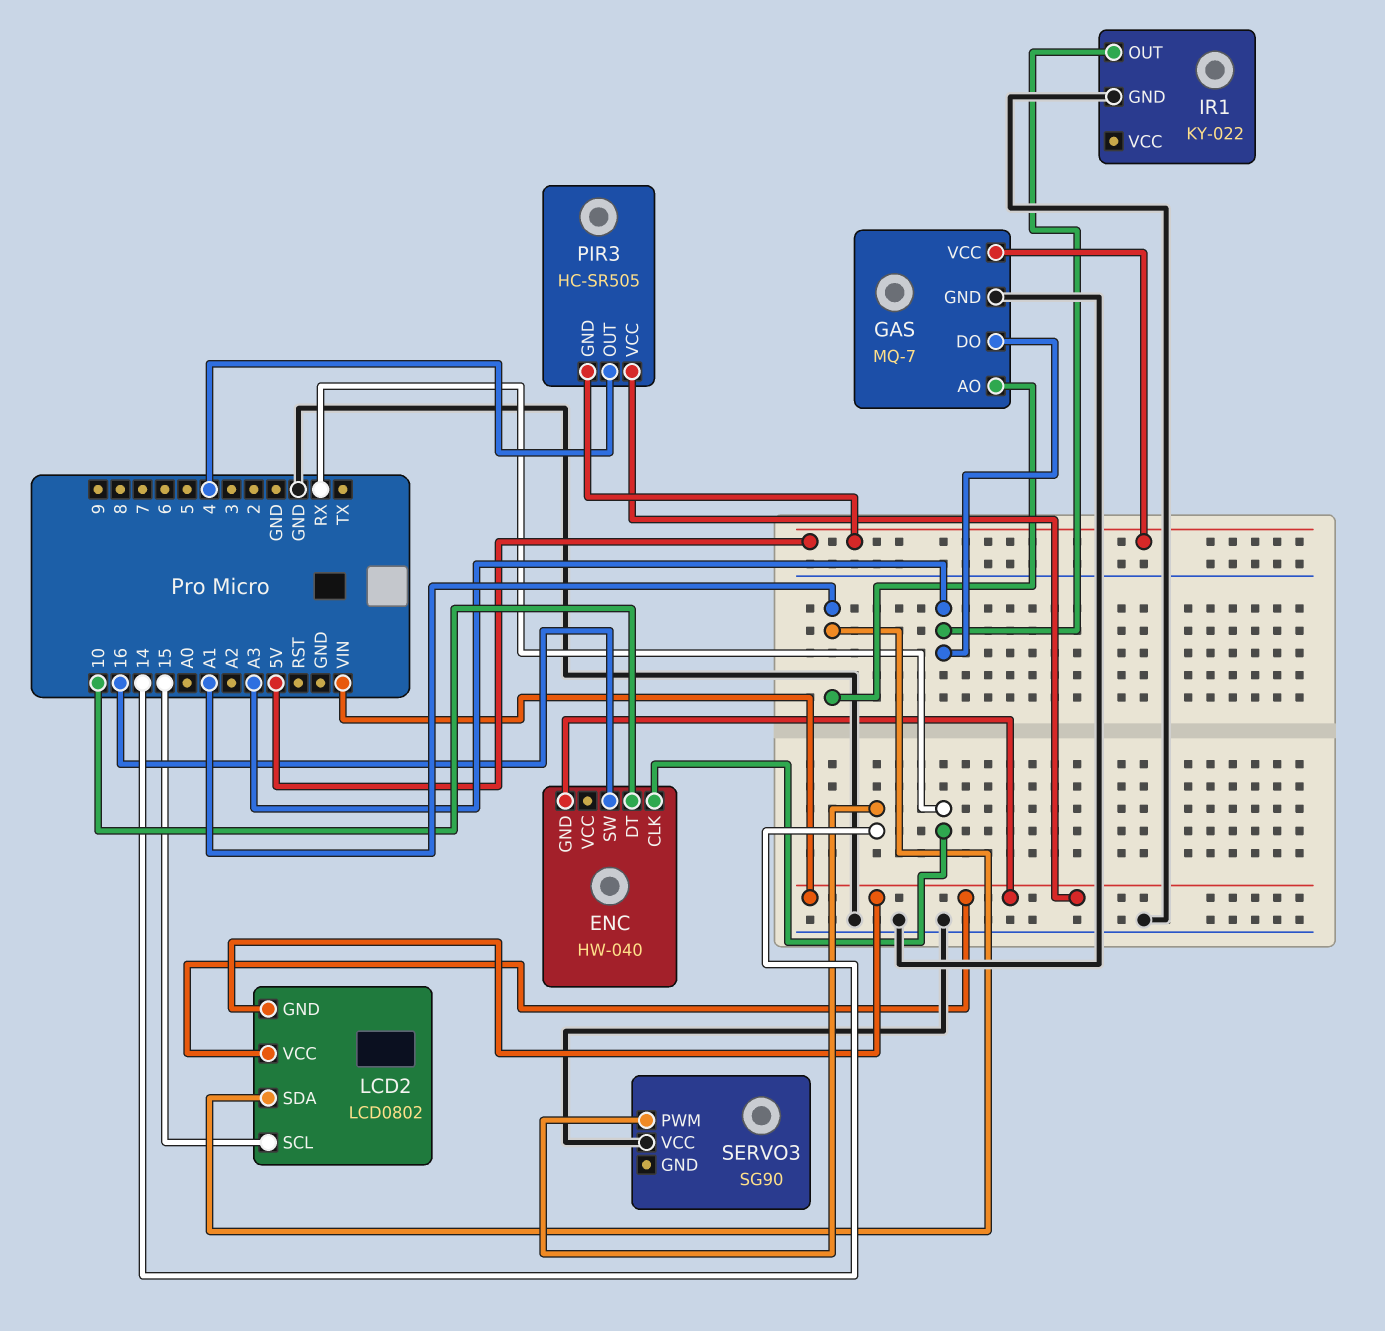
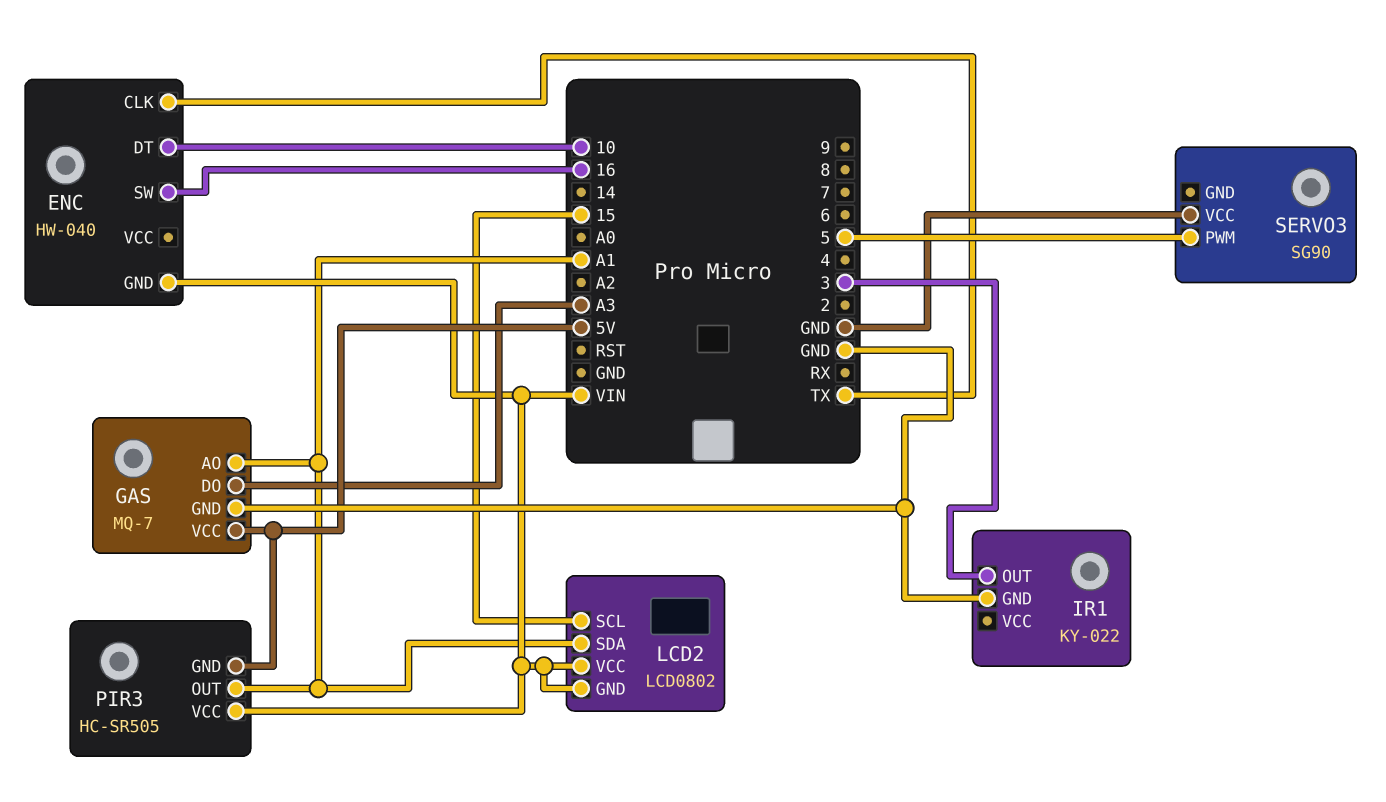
ENC pin CLK: RX -> TX
IR1 pin OUT: A3 -> 3
PIR3 pin OUT: 4 -> A1
SERVO3 pin PWM: 14 -> 5

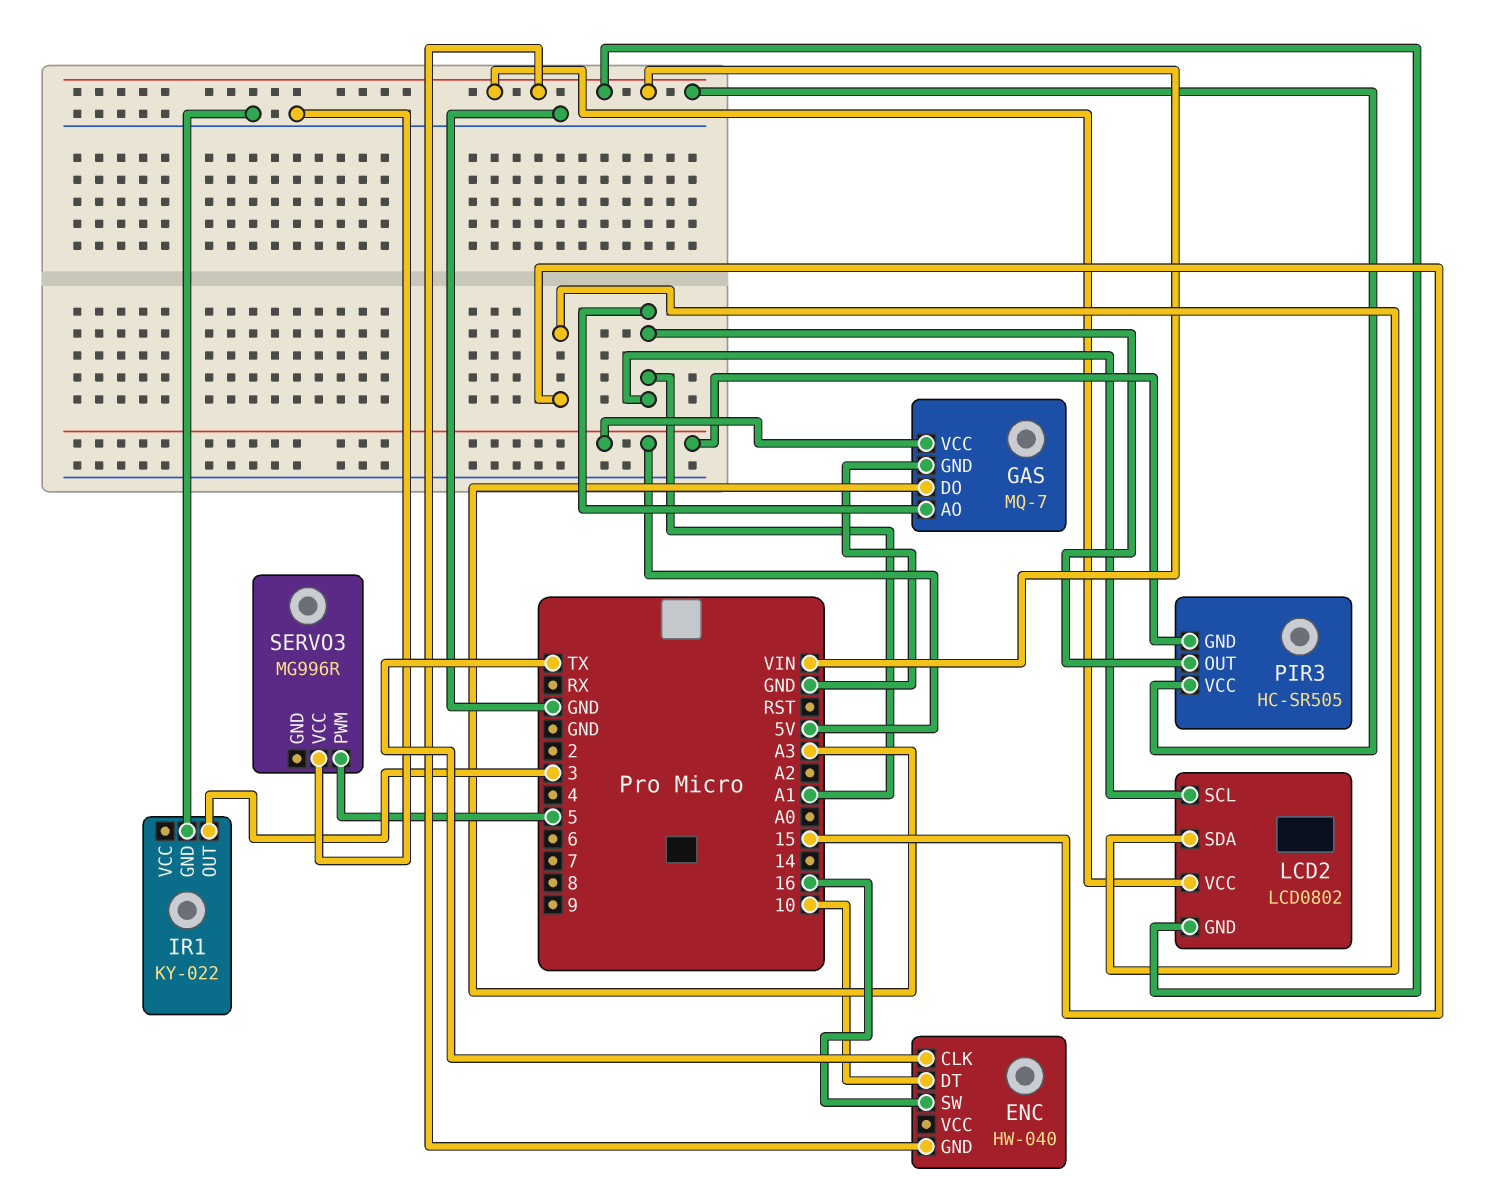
LCD2 pin SCL: 15 -> A1
LCD2 pin SDA: A1 -> 15
SERVO3: SG90 -> MG996R

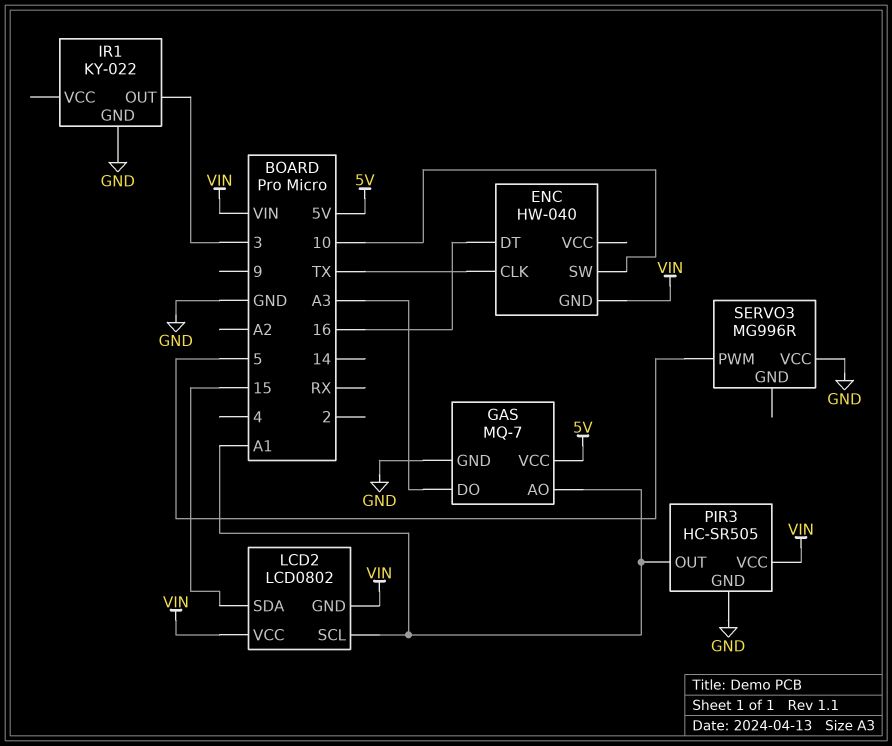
ENC pin DT: 10 -> 16
ENC pin SW: 16 -> 10
PIR3 pin GND: 5V -> GND

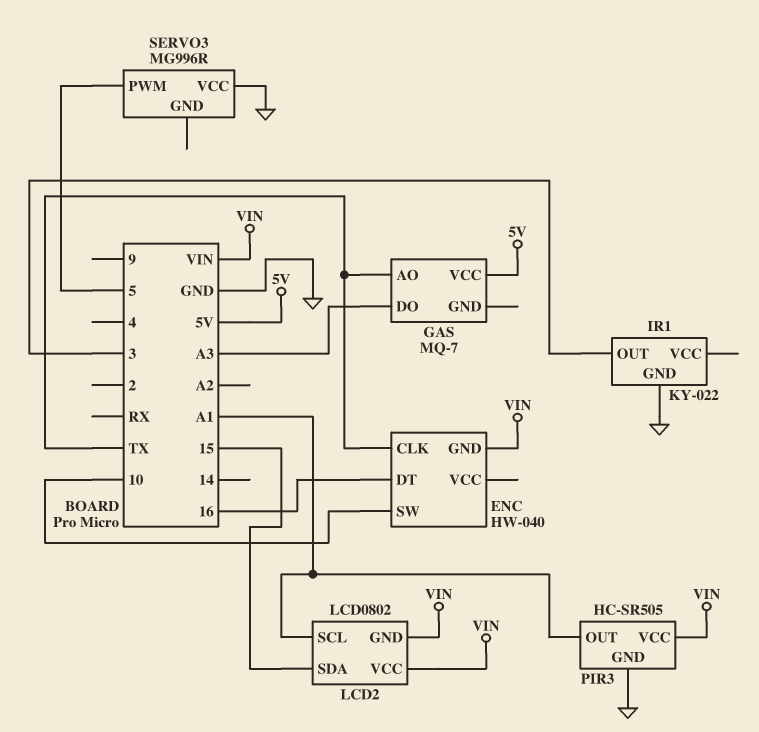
GAS pin AO: A1 -> TX
GAS pin GND: GND -> none

